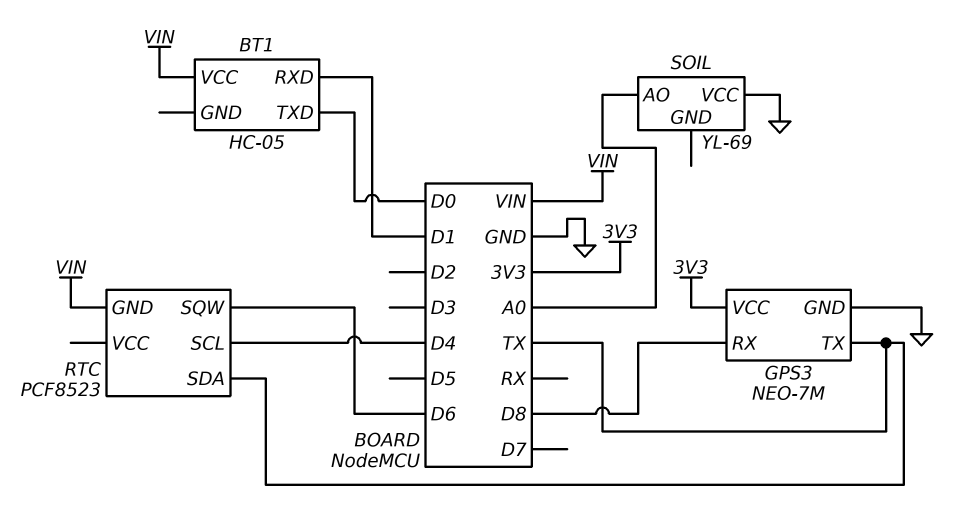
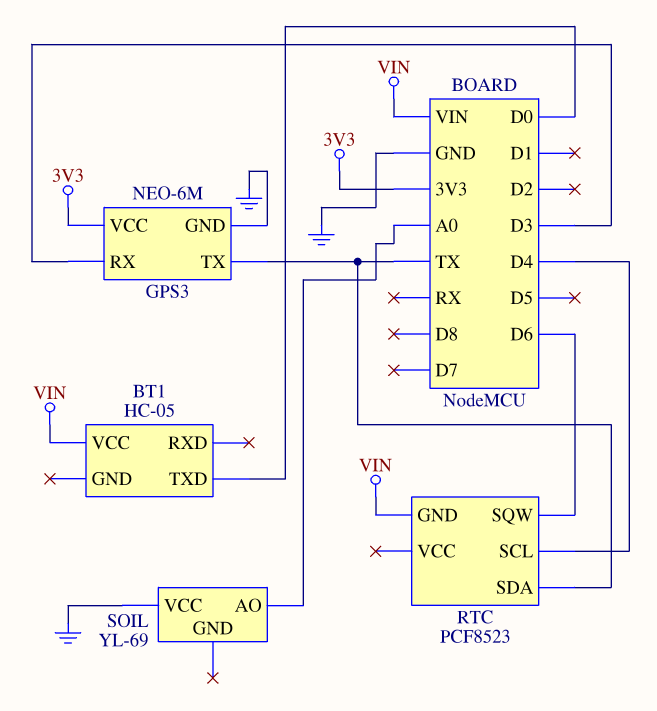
BT1 pin RXD: D1 -> none
GPS3: NEO-7M -> NEO-6M
GPS3 pin RX: D8 -> D3

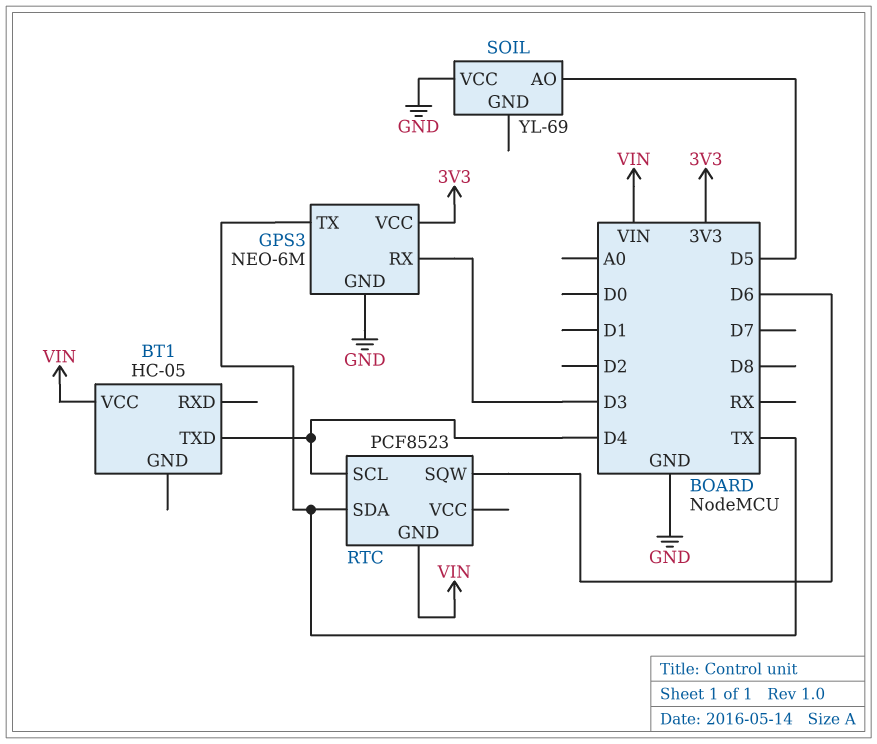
BT1 pin TXD: D0 -> D4
SOIL pin AO: A0 -> D5

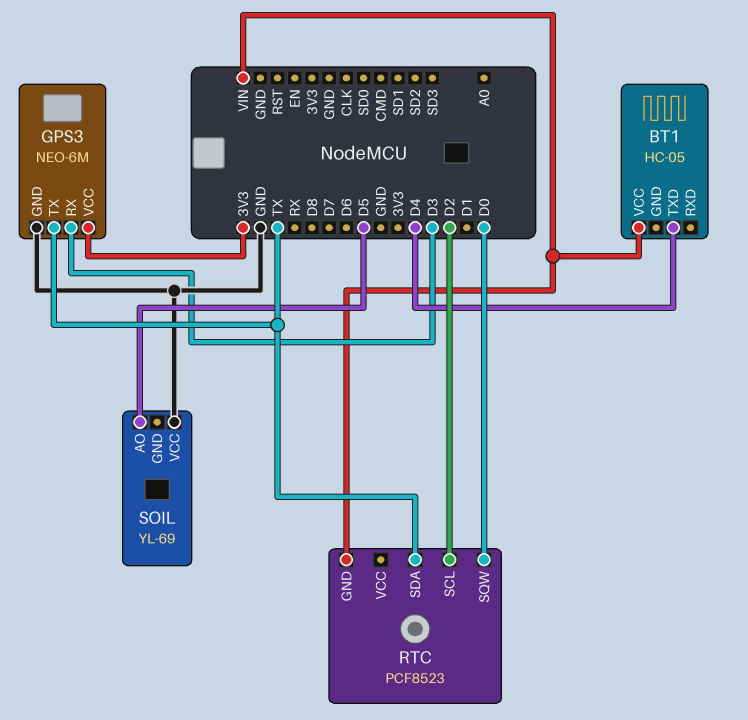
RTC pin SCL: D4 -> D2
RTC pin SQW: D6 -> D0

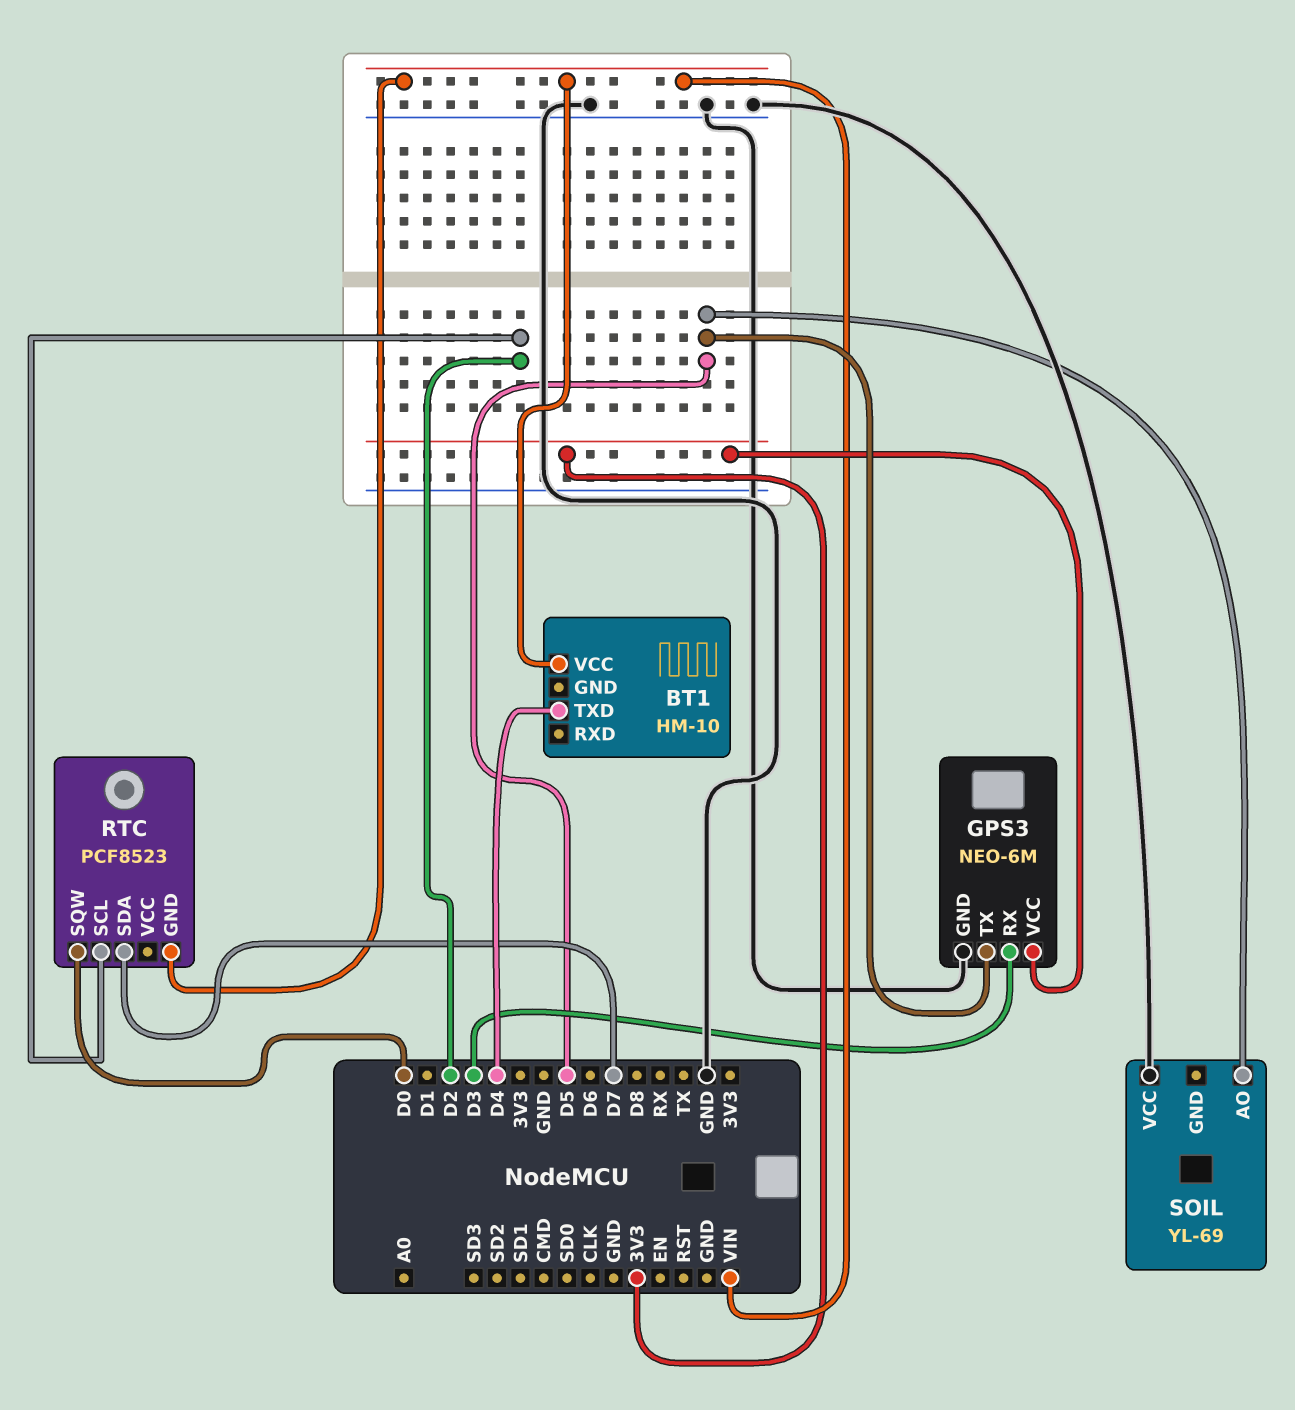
BT1: HC-05 -> HM-10
GPS3 pin TX: TX -> D5
RTC pin SDA: TX -> D7

